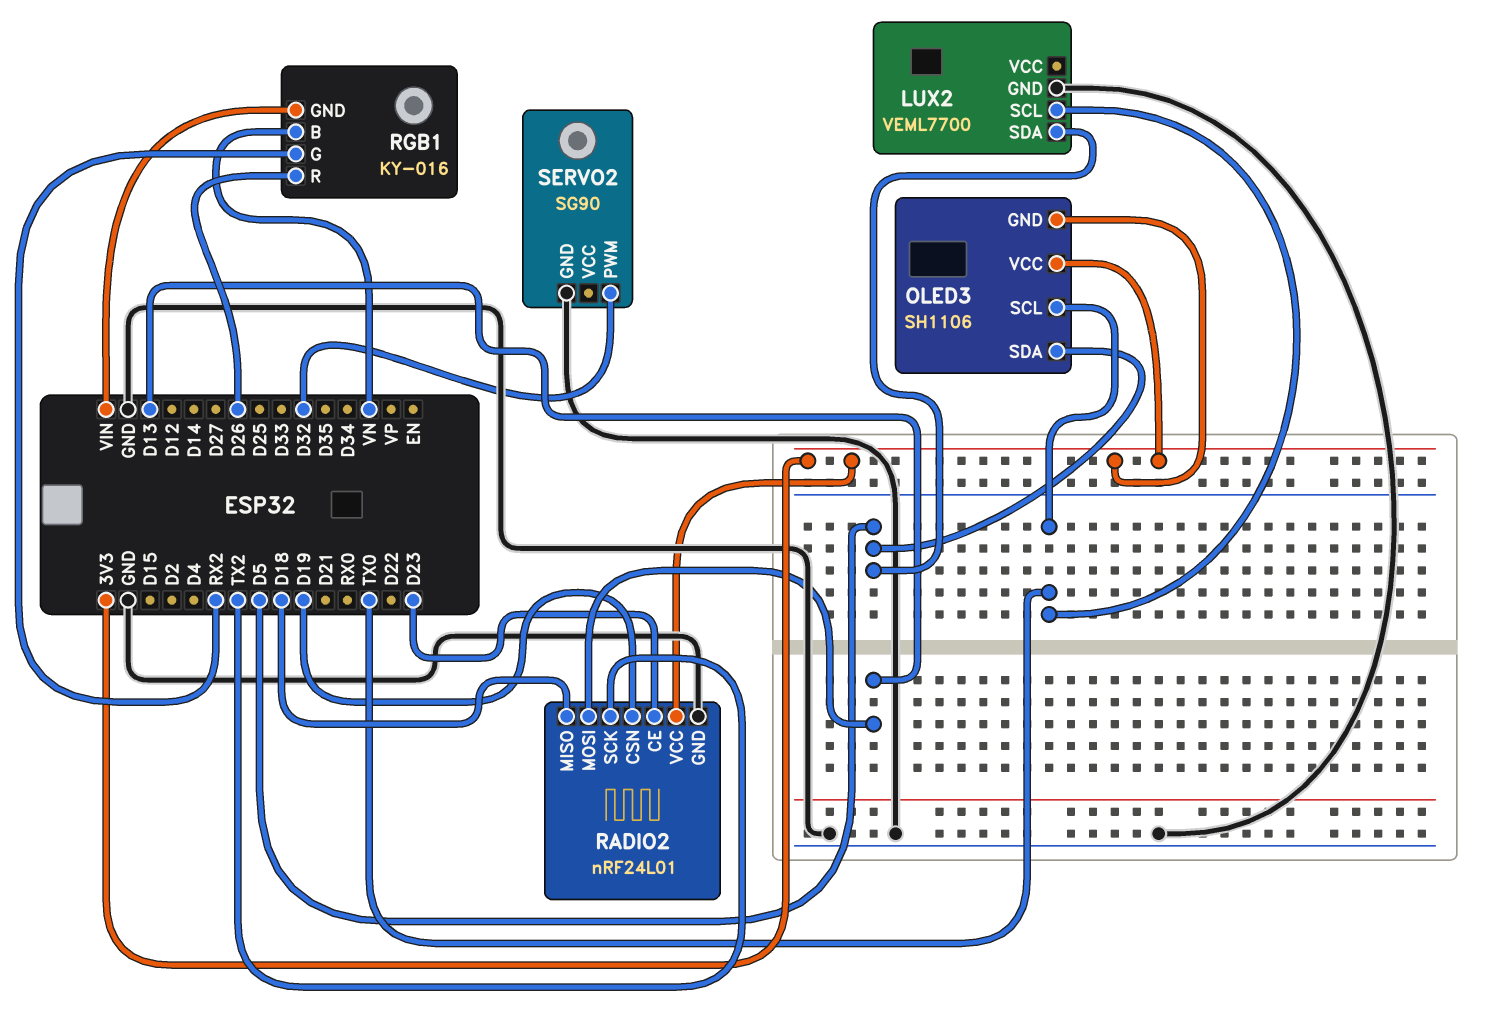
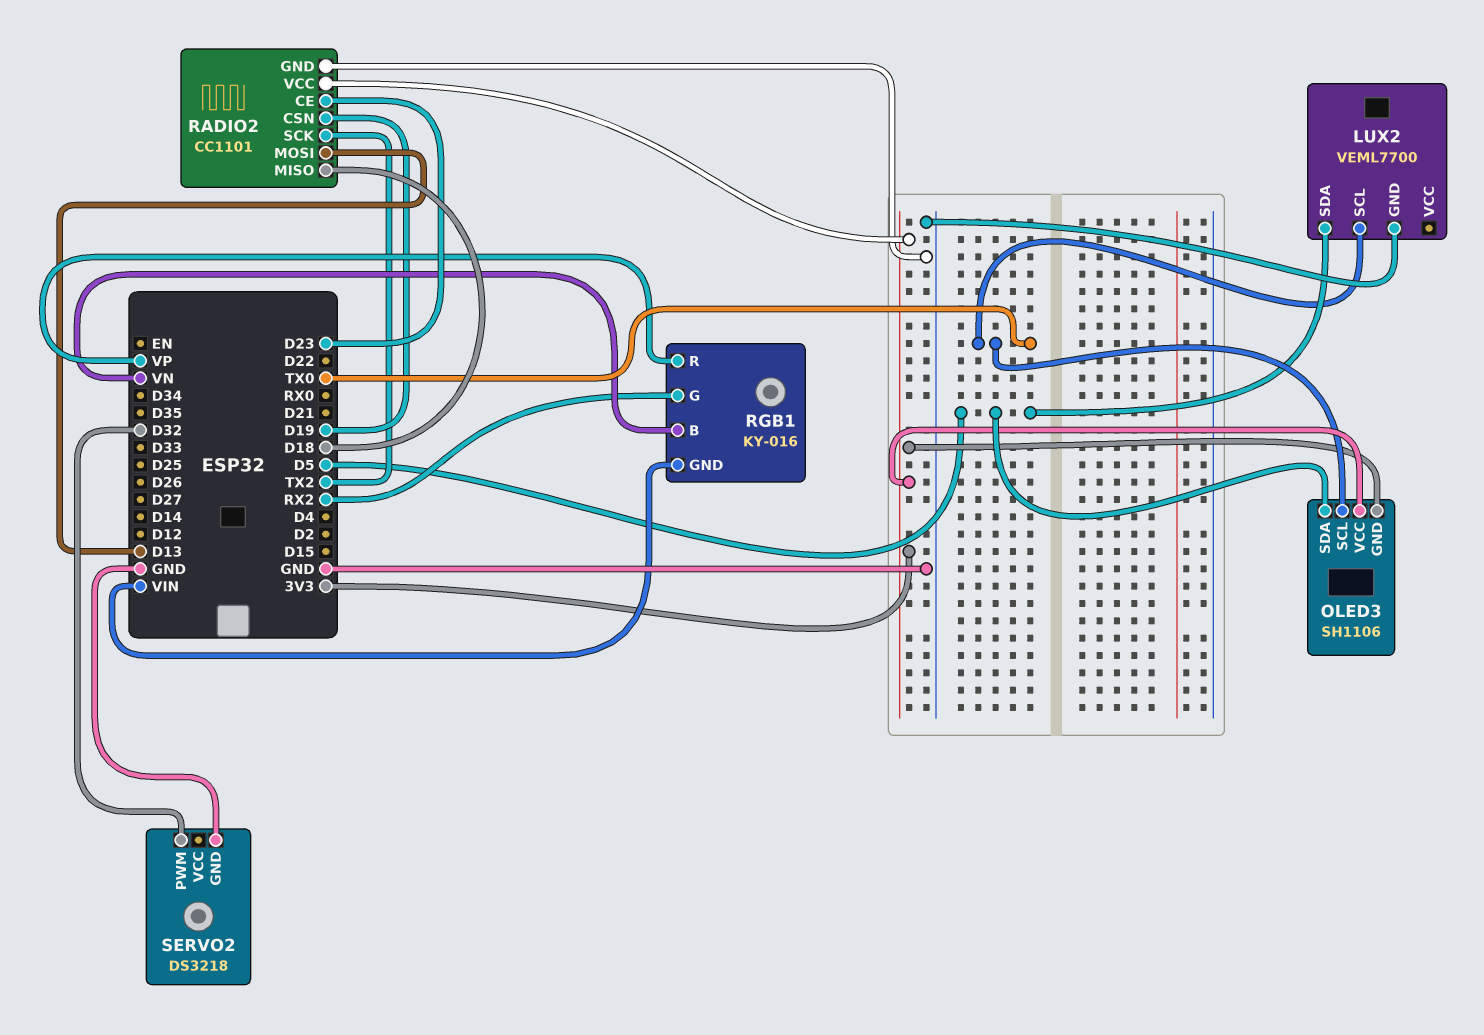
RADIO2: nRF24L01 -> CC1101
RGB1 pin R: D26 -> VP
SERVO2: SG90 -> DS3218

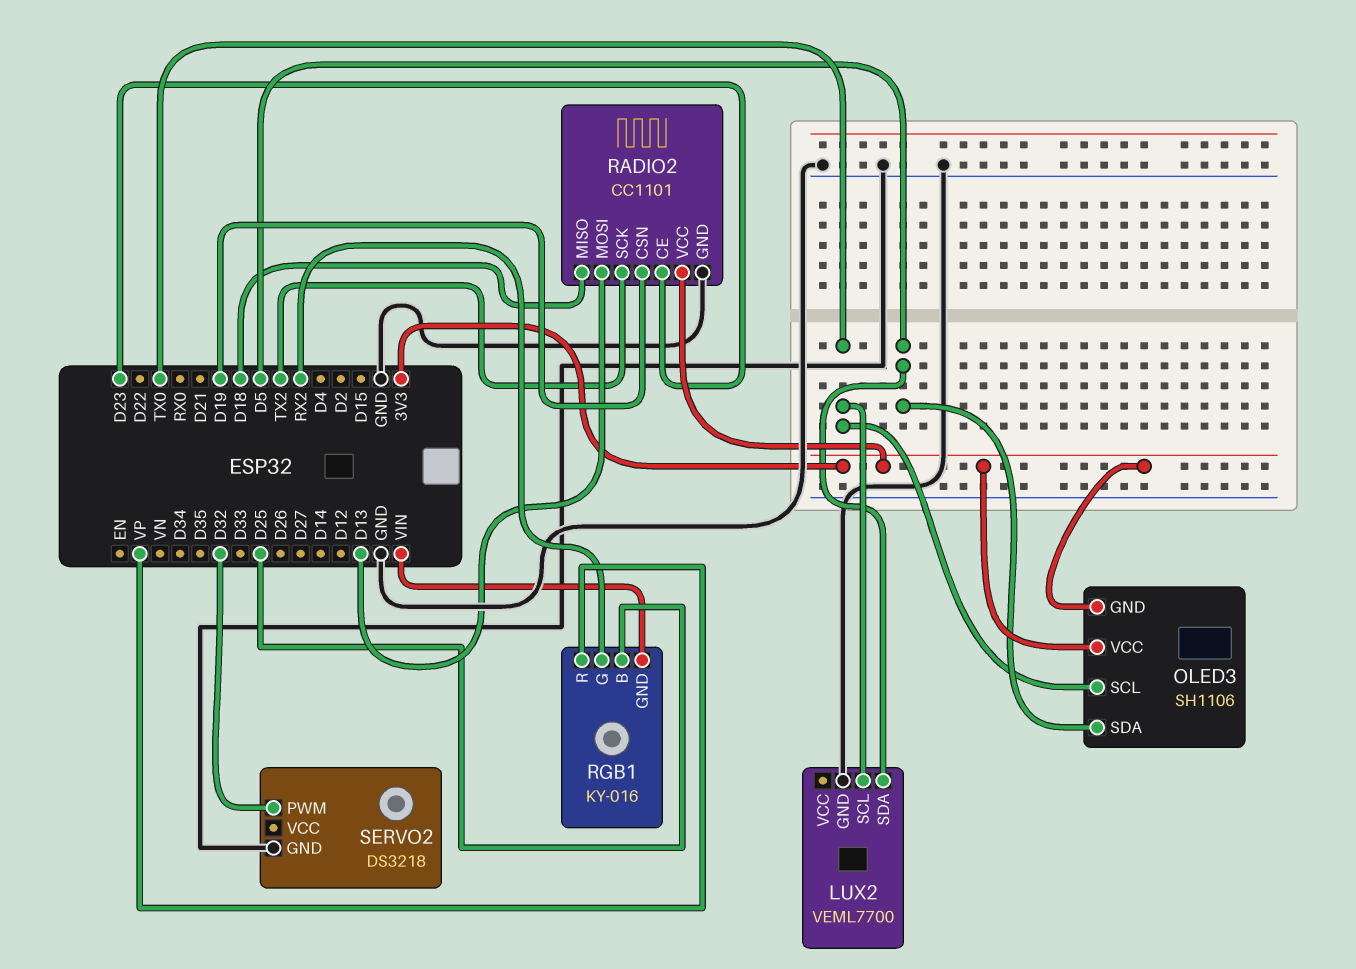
RGB1 pin B: VN -> D25

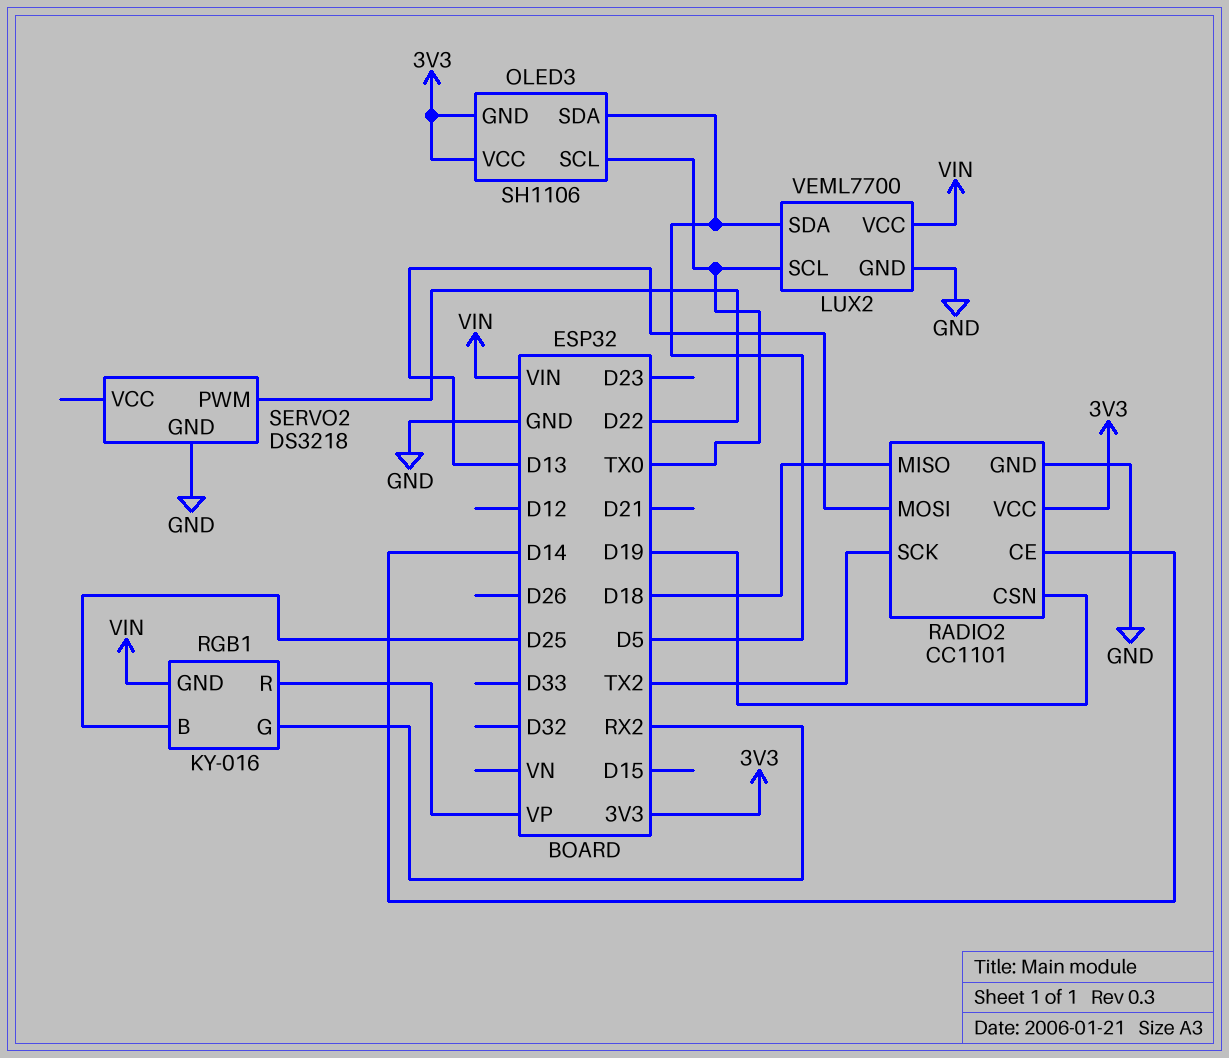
LUX2 pin VCC: none -> VIN
RADIO2 pin CE: D23 -> D14
SERVO2 pin PWM: D32 -> D22

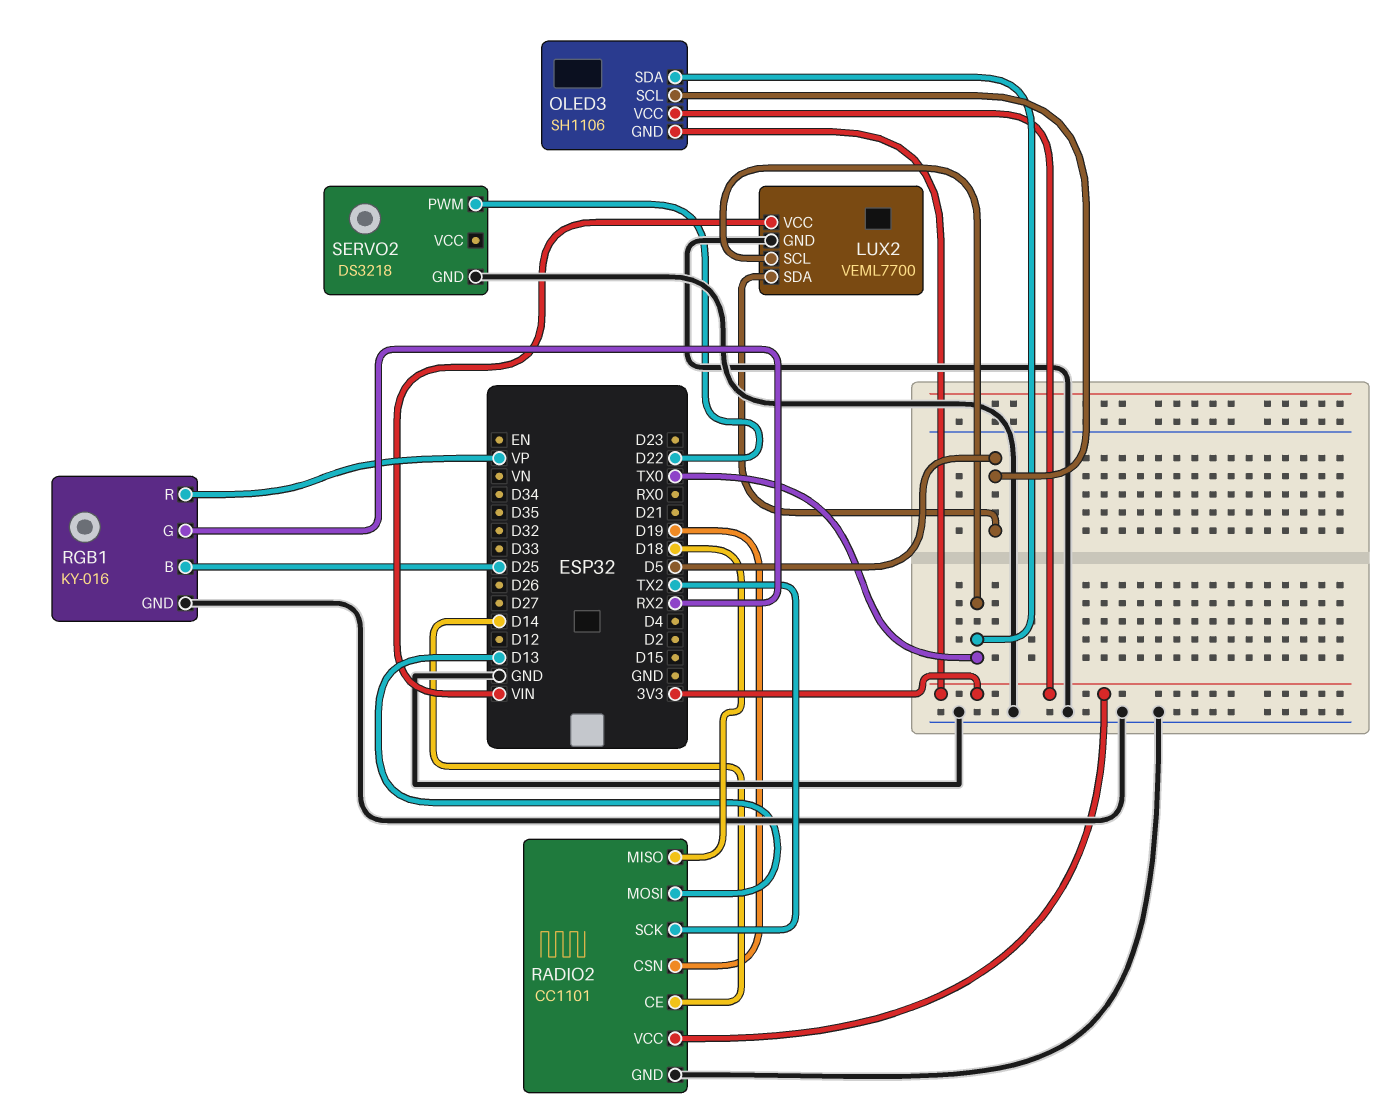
OLED3 pin SCL: TX0 -> D5
OLED3 pin SDA: D5 -> TX0
RGB1 pin GND: VIN -> GND

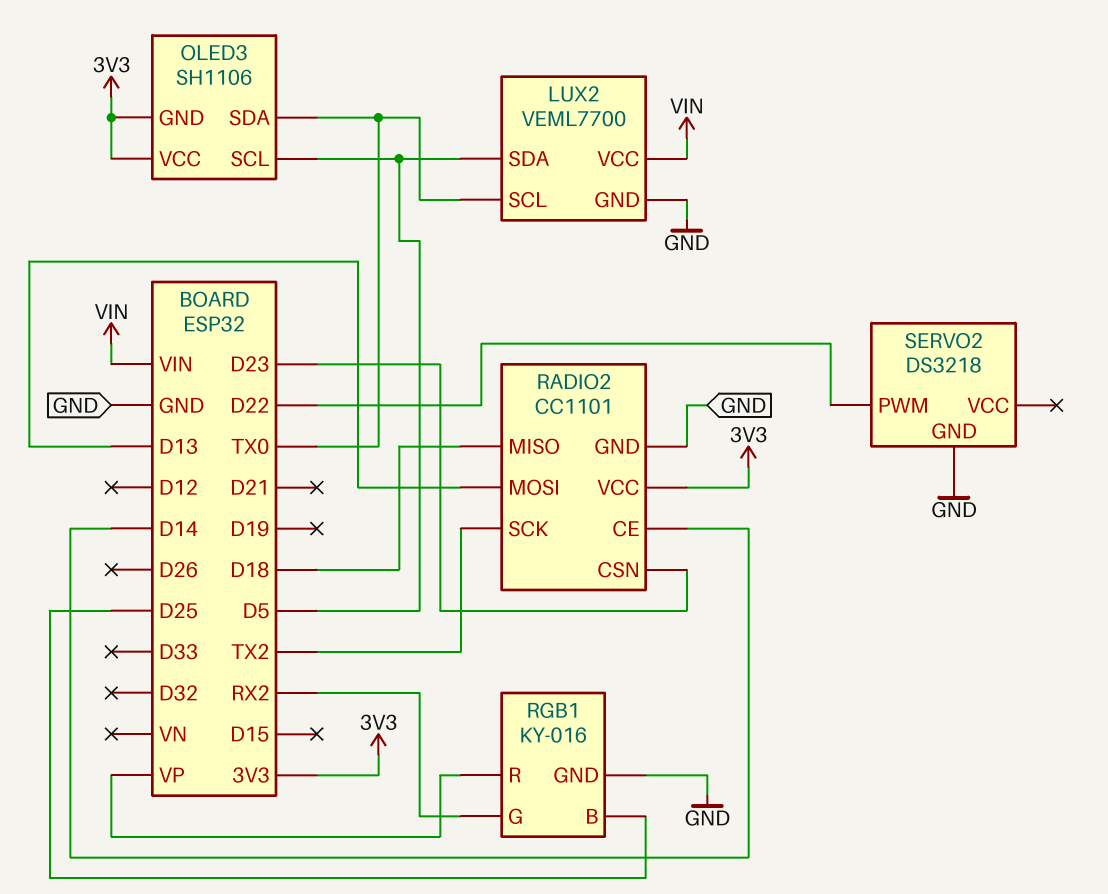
RADIO2 pin CSN: D19 -> D23

